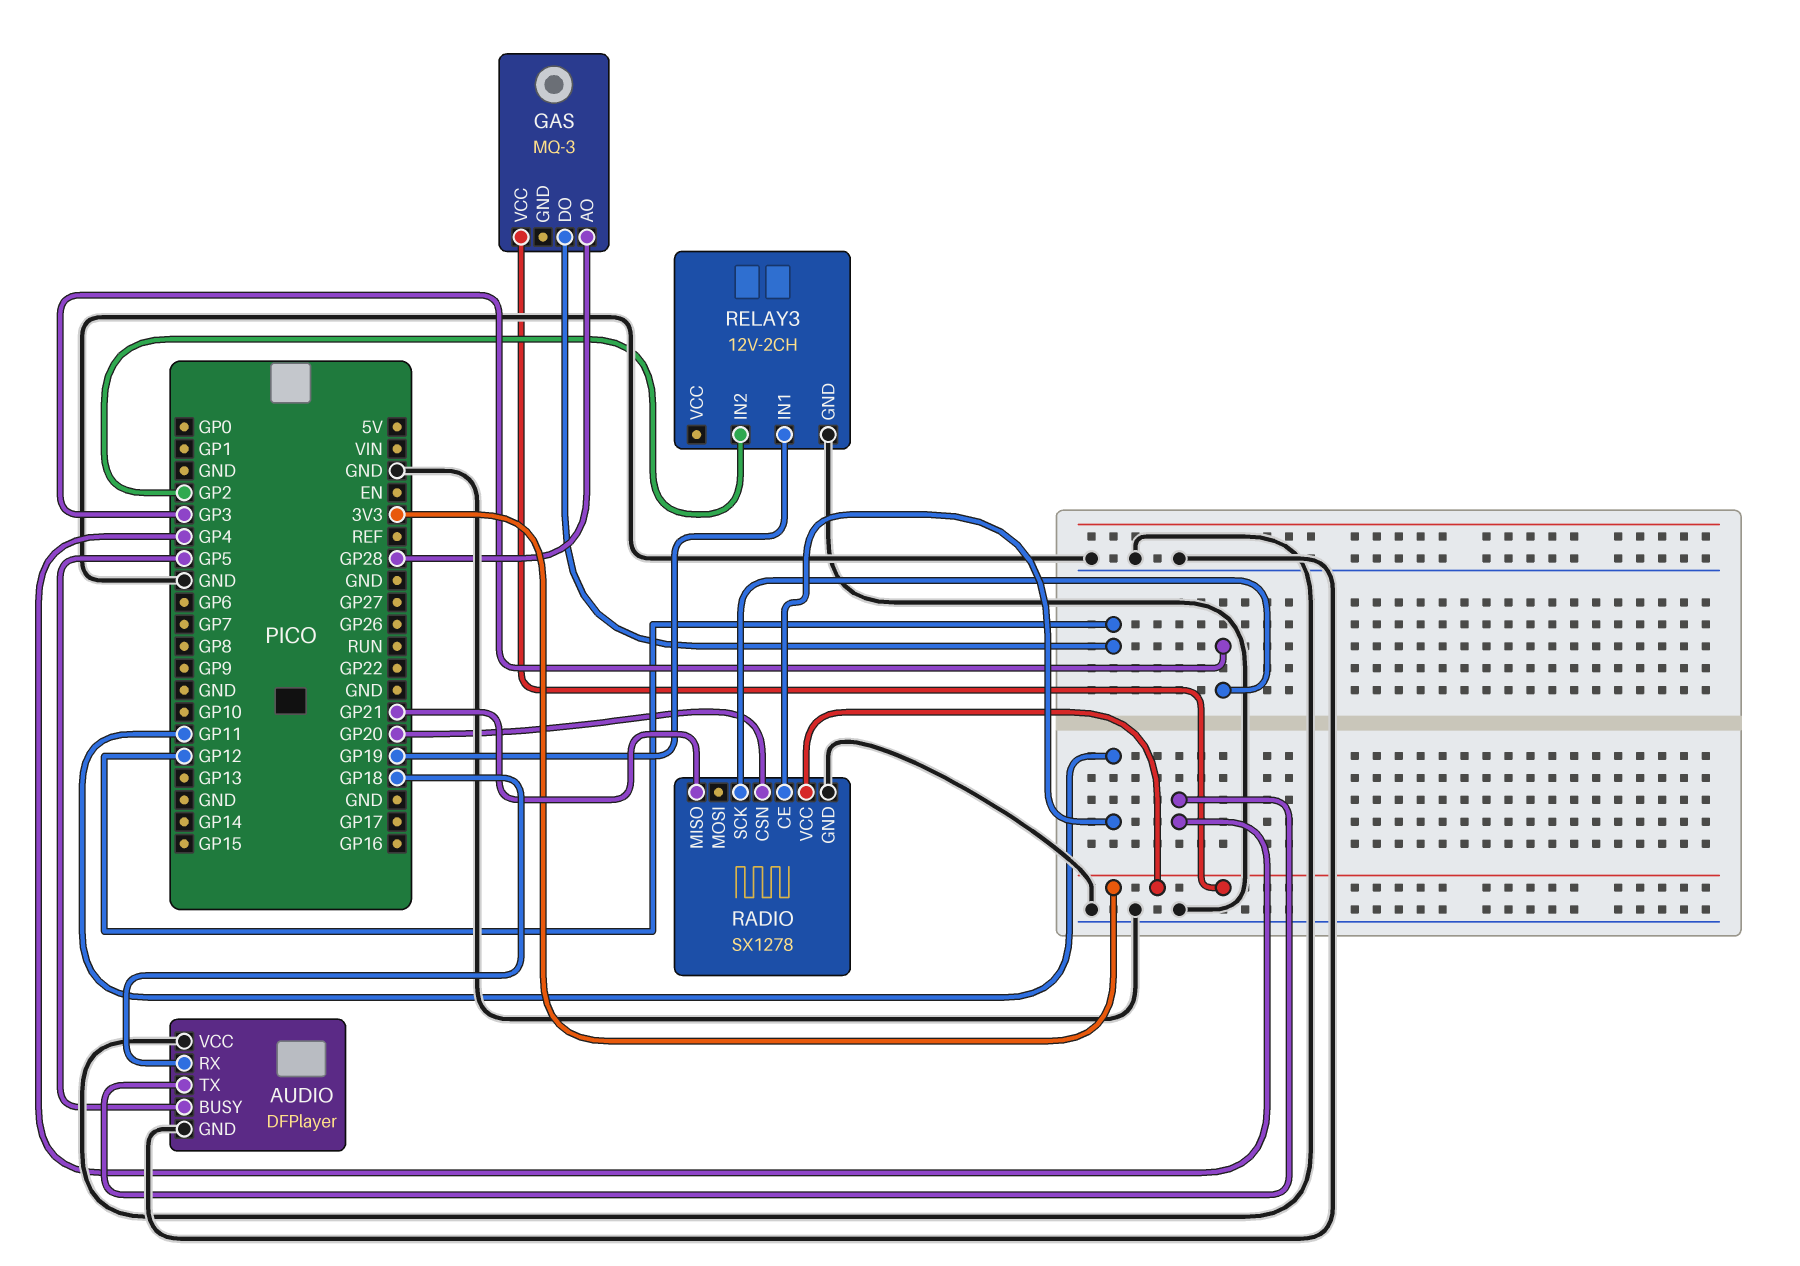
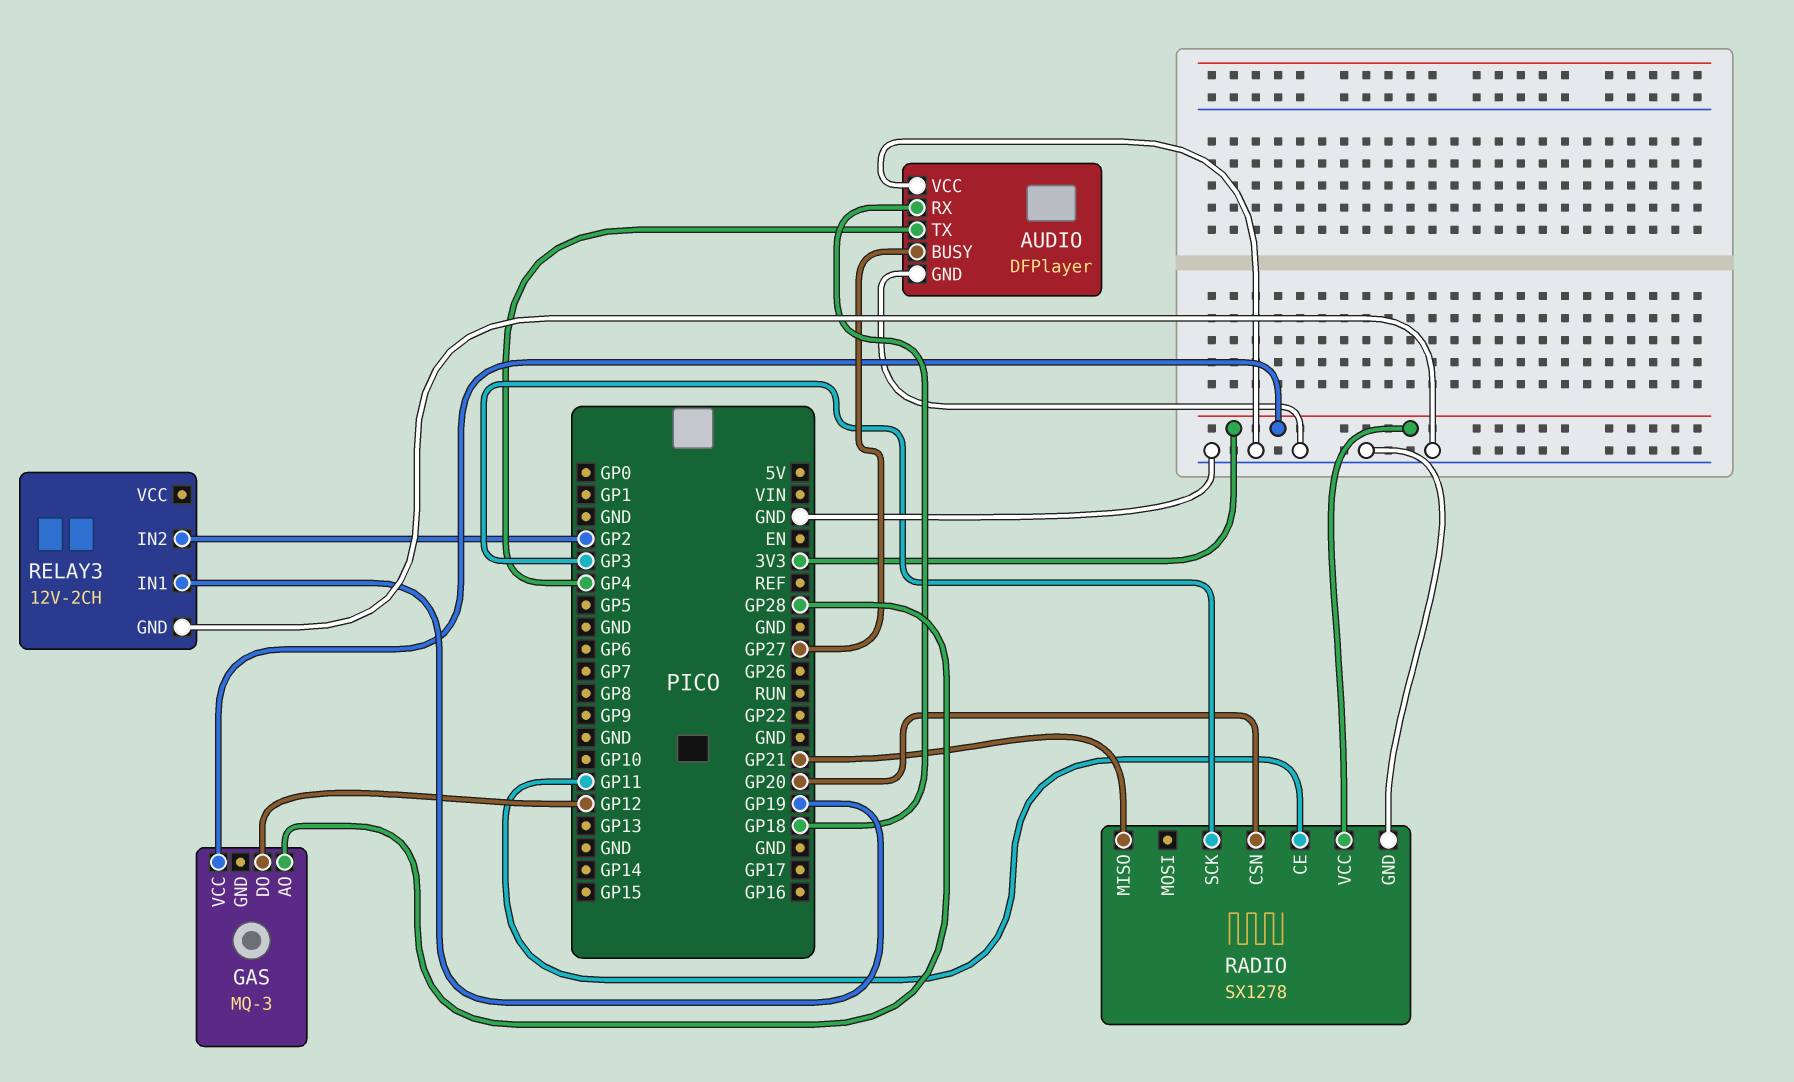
AUDIO pin BUSY: GP5 -> GP27

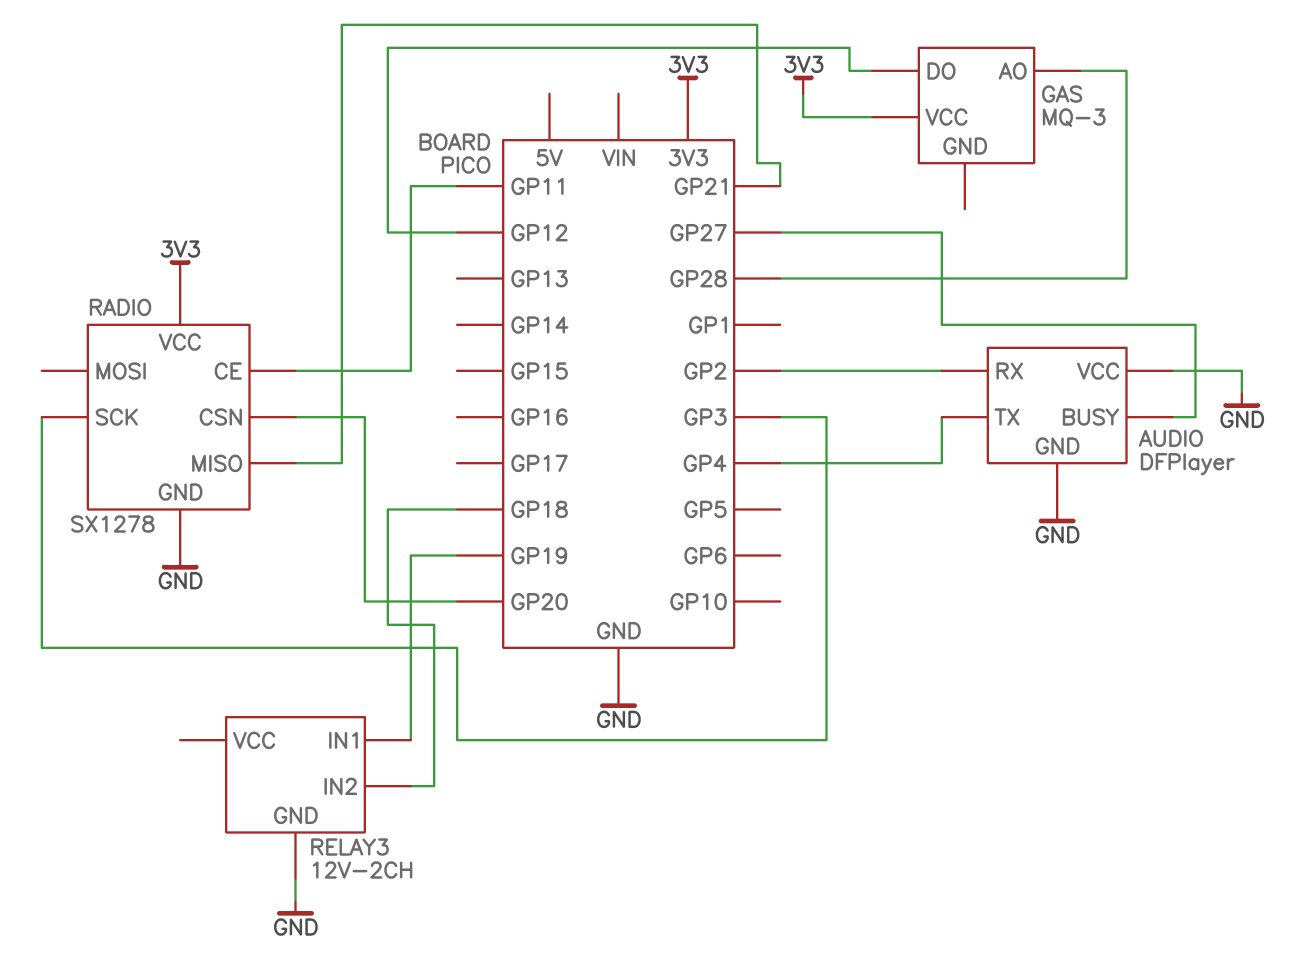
AUDIO pin RX: GP18 -> GP2
RELAY3 pin IN2: GP2 -> GP18

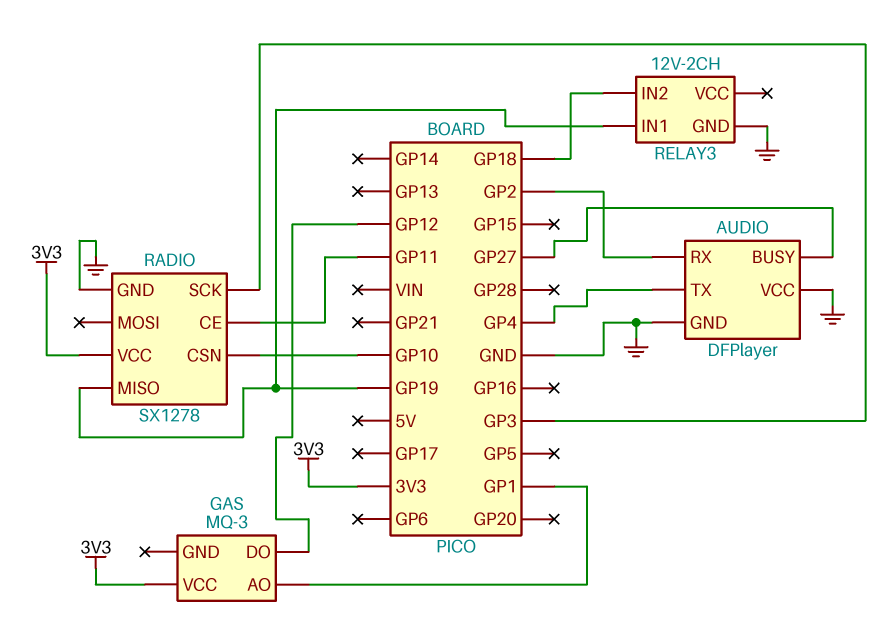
GAS pin AO: GP28 -> GP1
RADIO pin CSN: GP20 -> GP10
RADIO pin MISO: GP21 -> GP19

